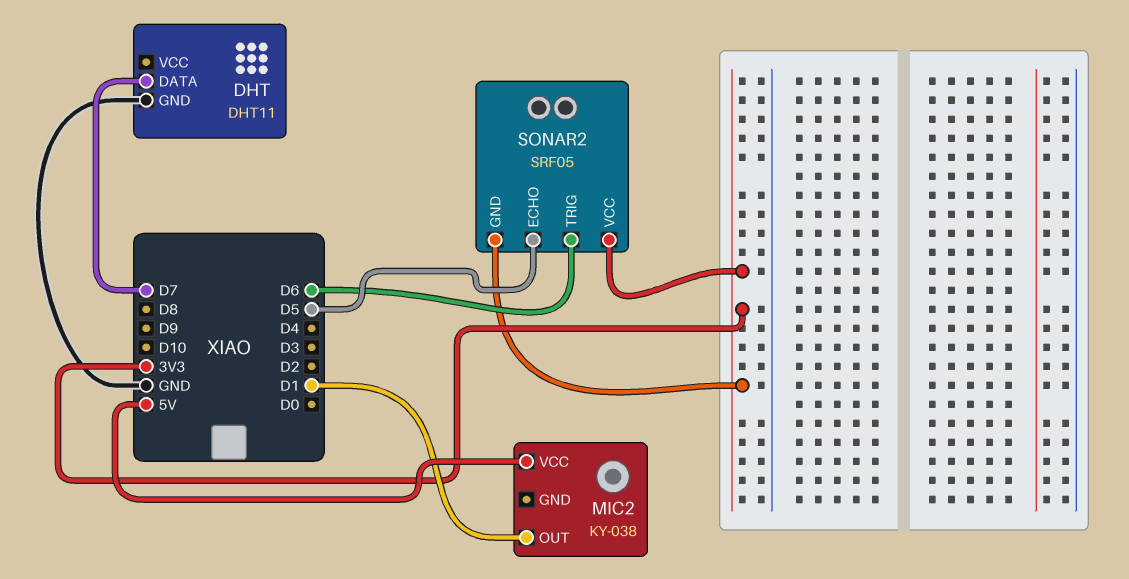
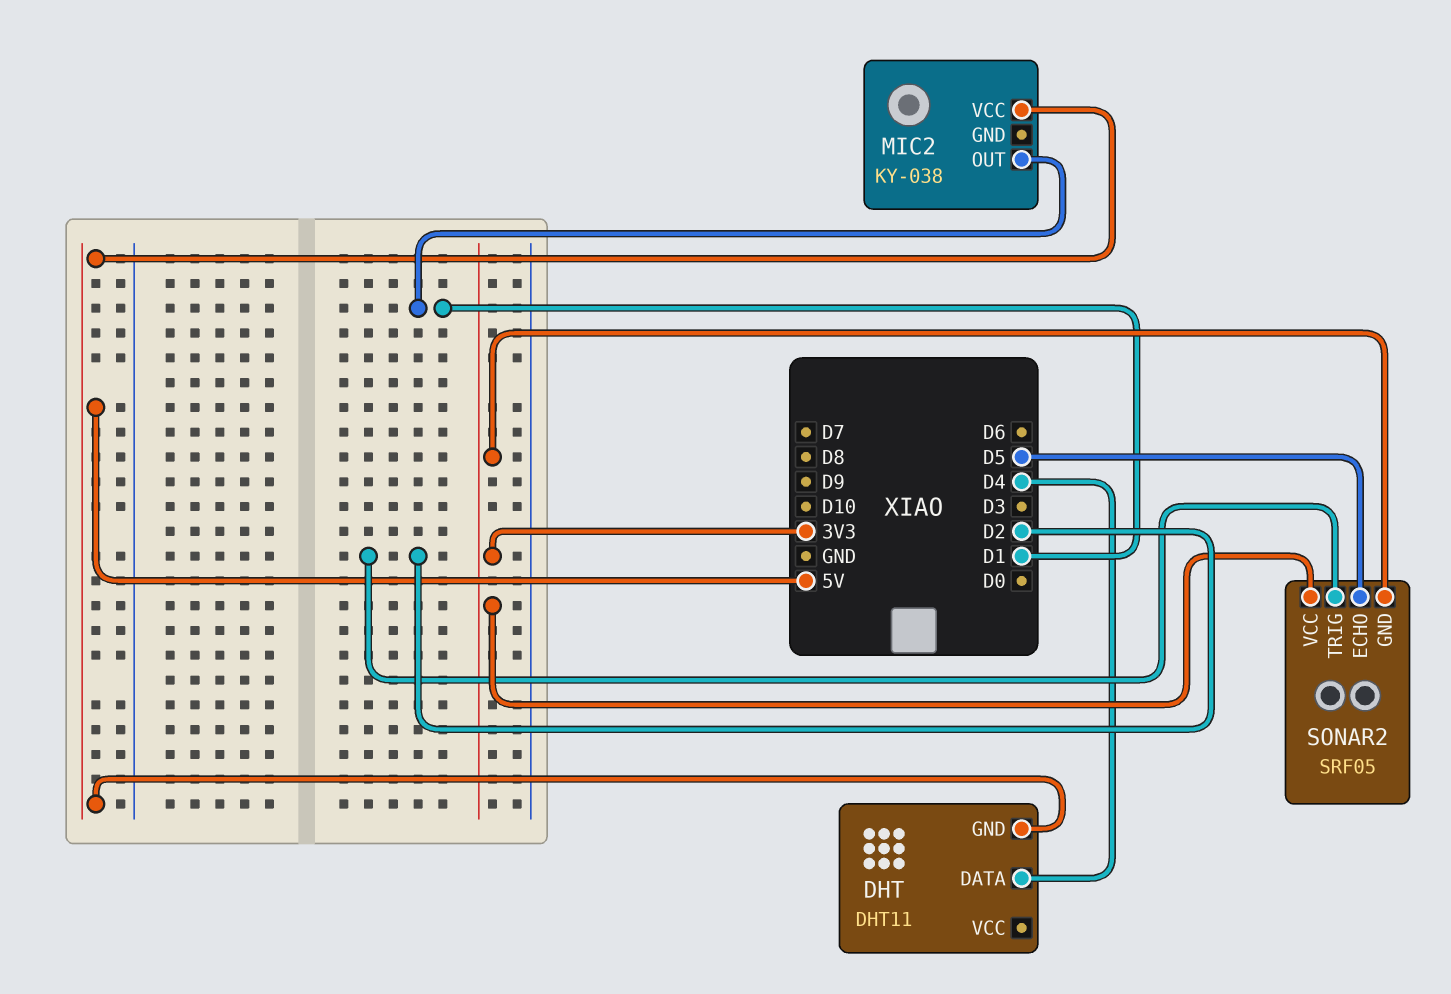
DHT pin DATA: D7 -> D4
DHT pin GND: GND -> 5V
SONAR2 pin TRIG: D6 -> D2

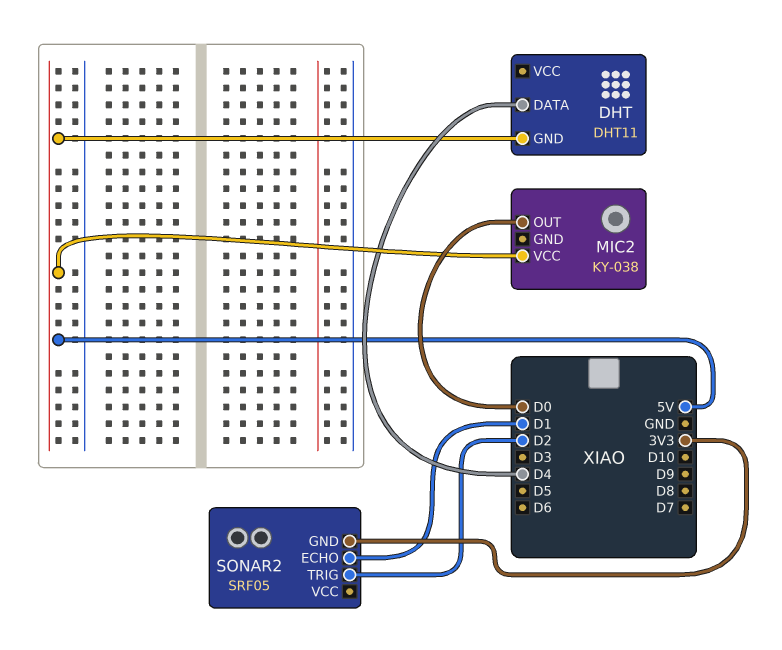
MIC2 pin OUT: D1 -> D0
SONAR2 pin ECHO: D5 -> D1
SONAR2 pin VCC: 3V3 -> none

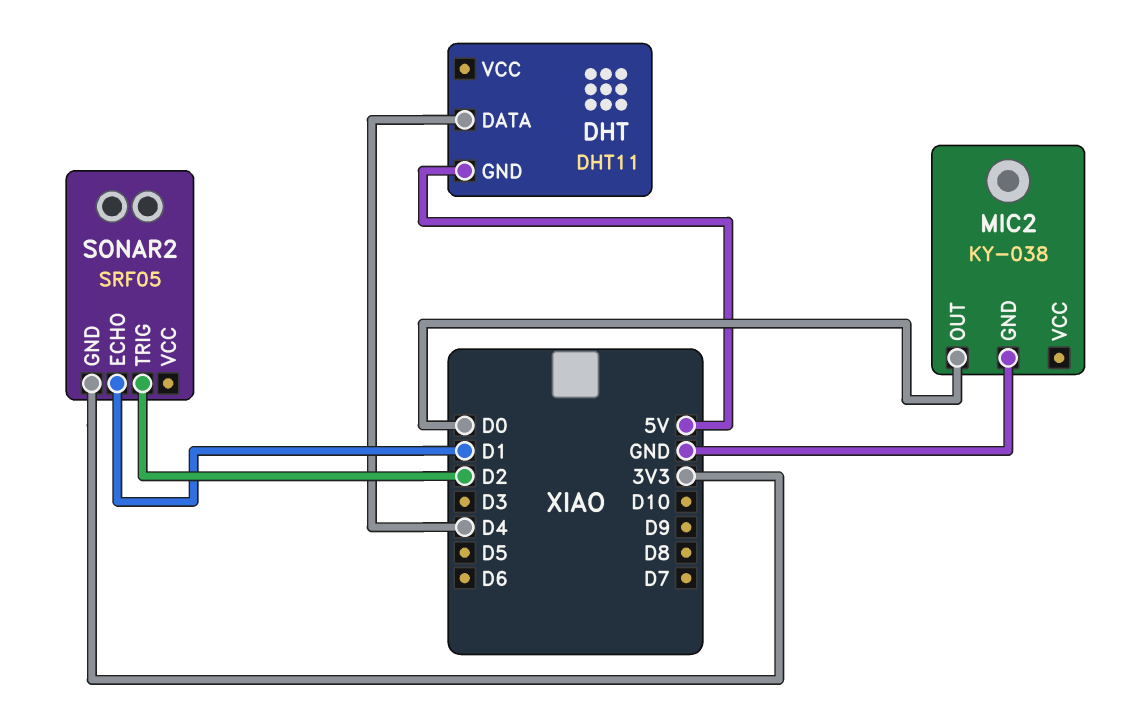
MIC2 pin GND: none -> GND
MIC2 pin VCC: 5V -> none

